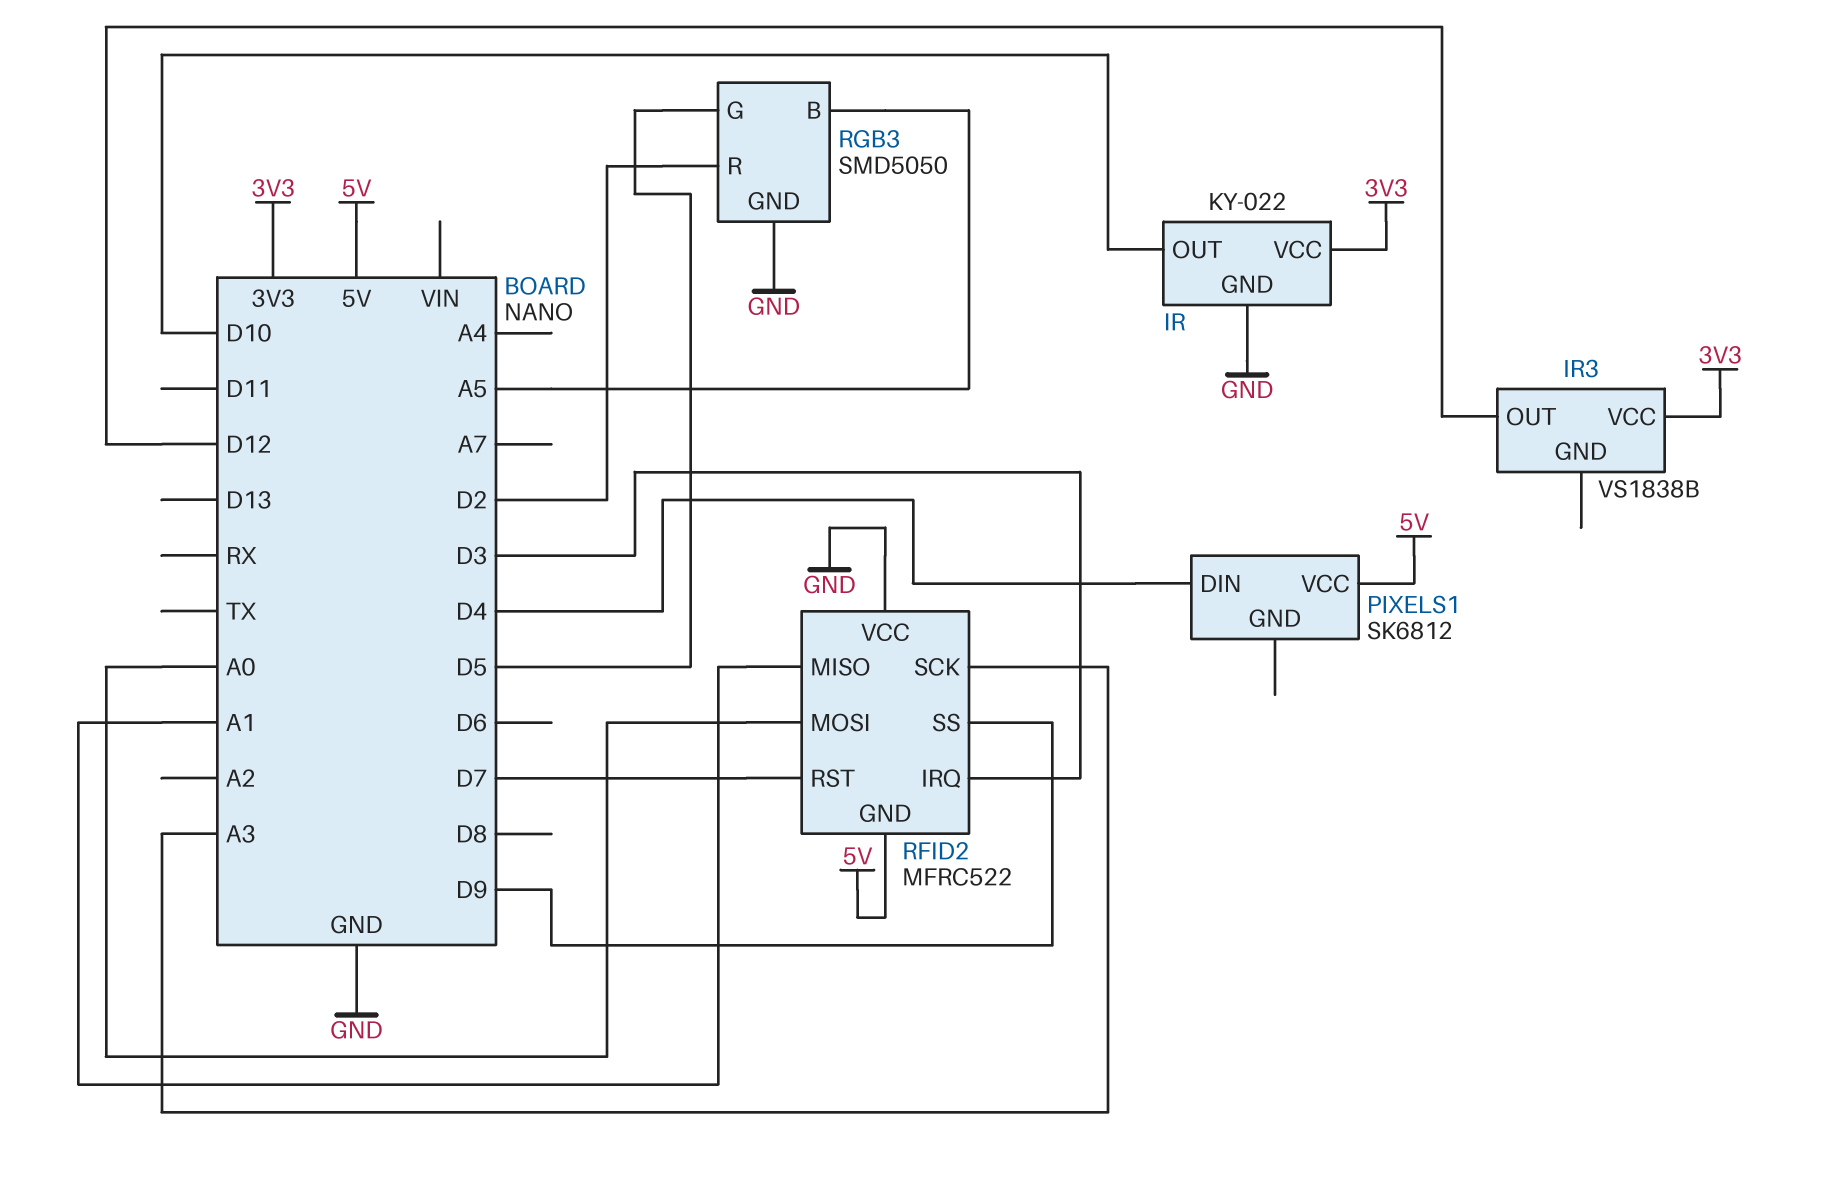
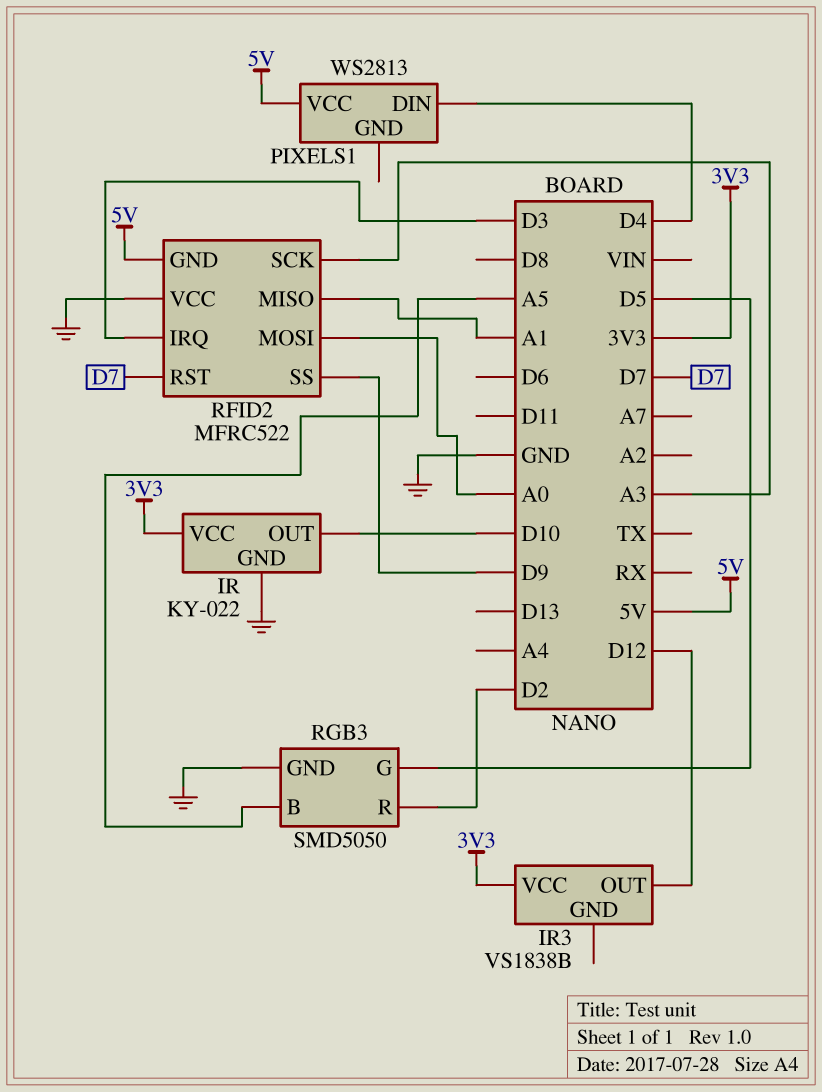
PIXELS1: SK6812 -> WS2813

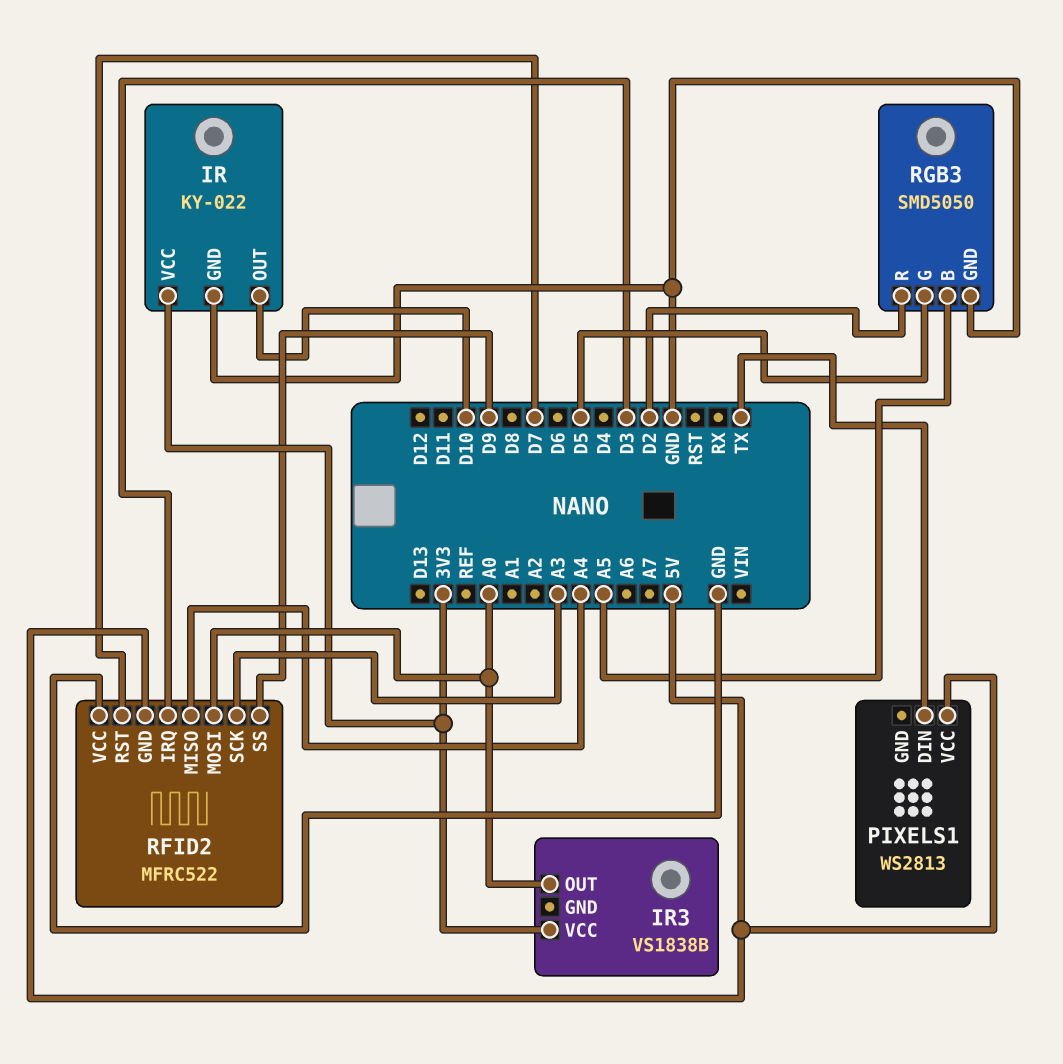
IR3 pin OUT: D12 -> A0
PIXELS1 pin DIN: D4 -> TX
RFID2 pin MISO: A1 -> A4

